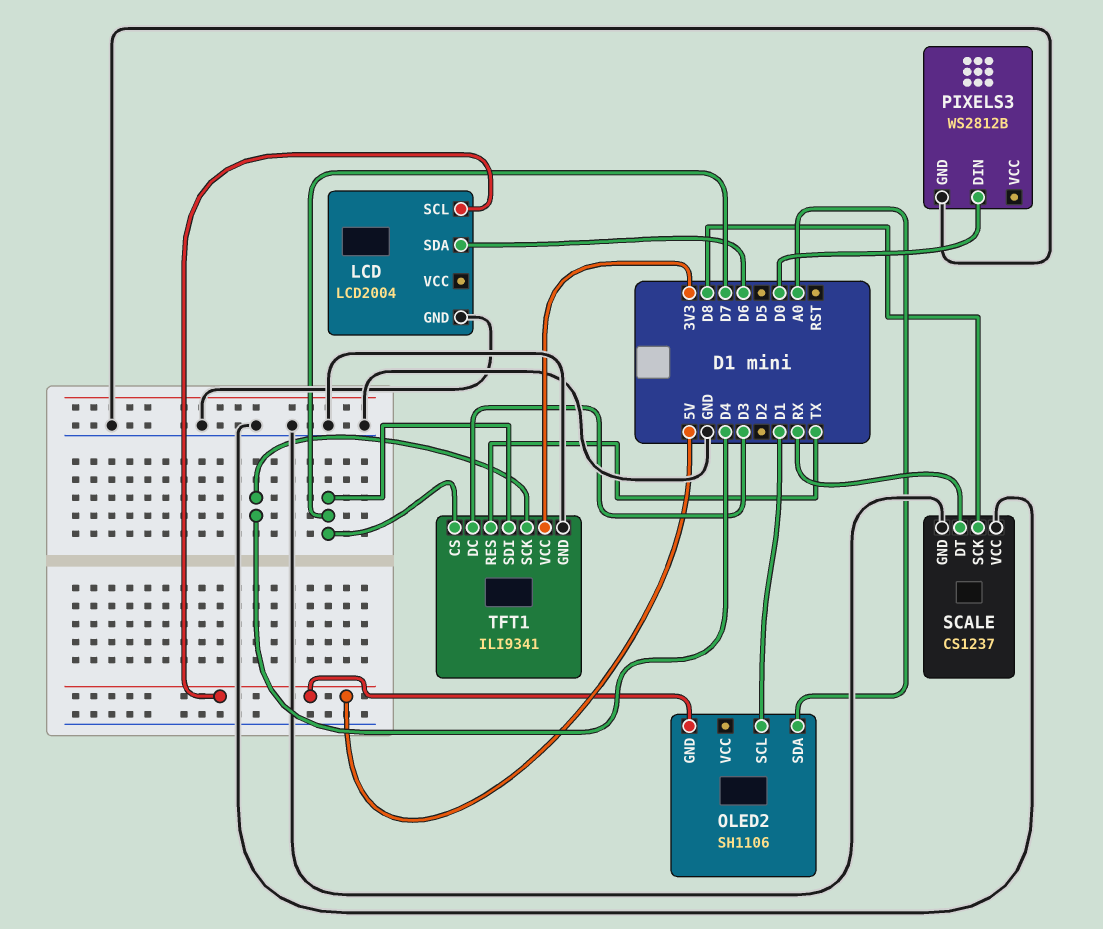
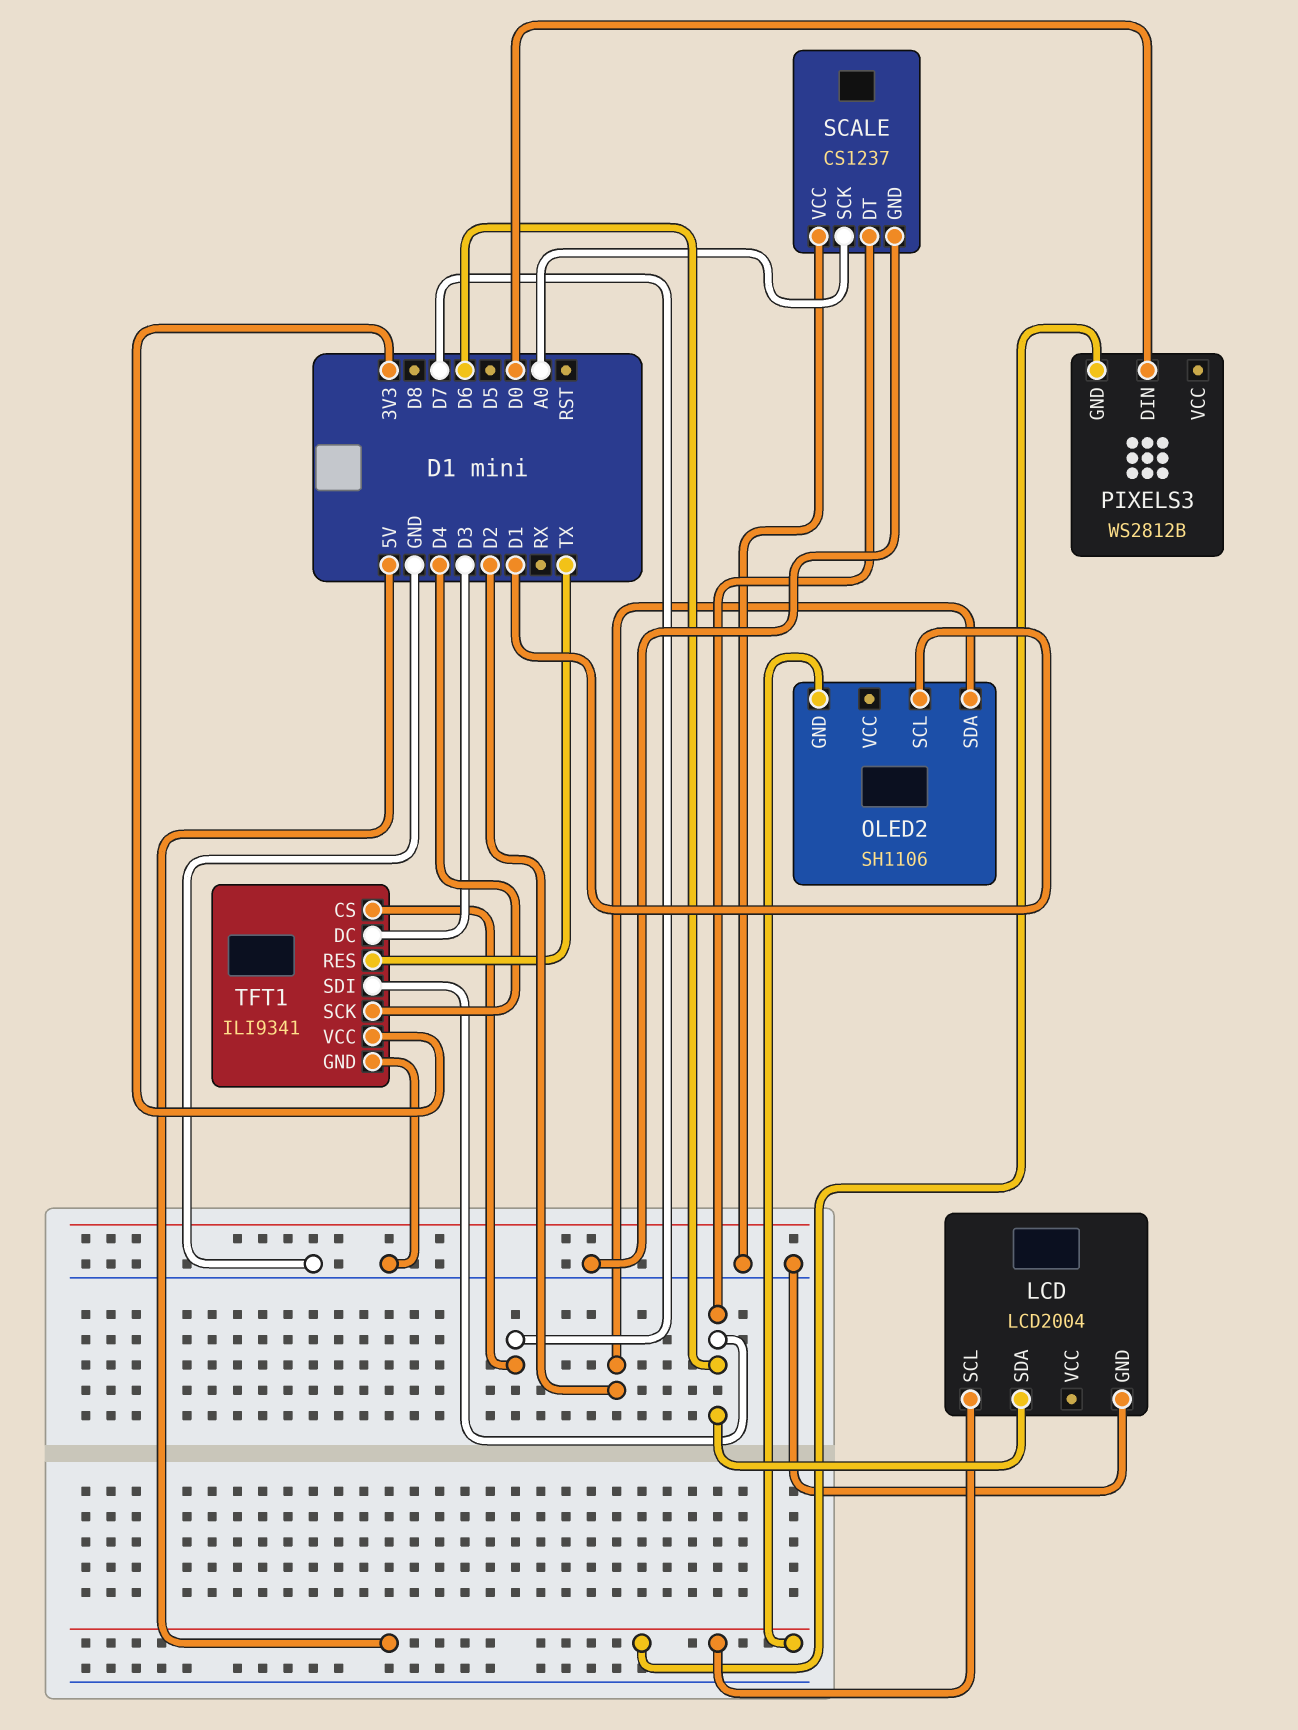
OLED2 pin SDA: A0 -> D2
PIXELS3 pin GND: GND -> 5V
SCALE pin DT: RX -> D6
SCALE pin SCK: D8 -> A0
TFT1 pin SDI: D7 -> D6

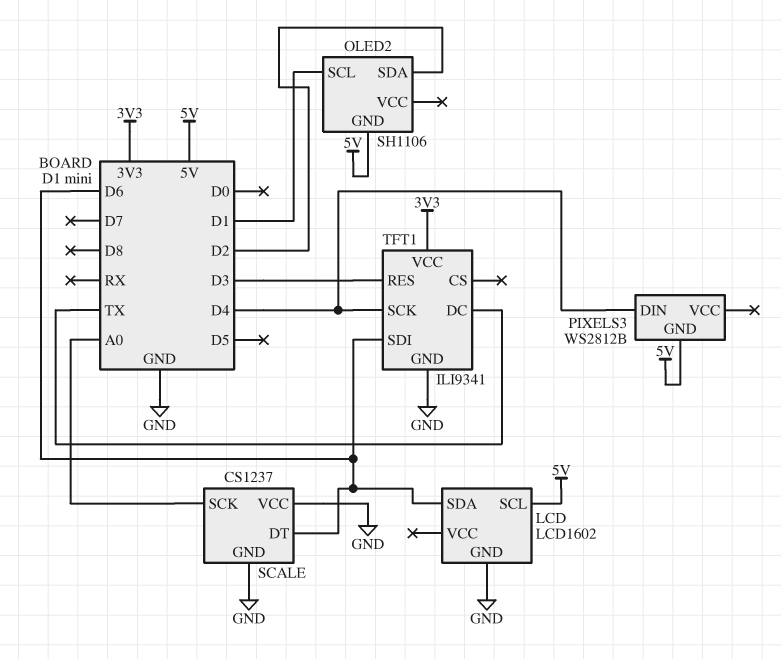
LCD: LCD2004 -> LCD1602
PIXELS3 pin DIN: D0 -> D4
TFT1 pin CS: D7 -> none
TFT1 pin DC: D3 -> TX
TFT1 pin RES: TX -> D3

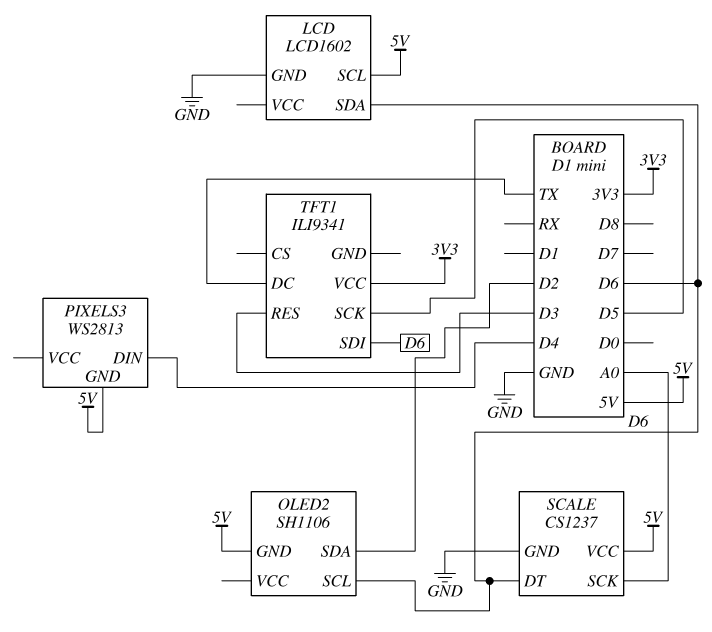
OLED2 pin SCL: D1 -> D6
PIXELS3: WS2812B -> WS2813
SCALE pin VCC: GND -> 5V
TFT1 pin GND: GND -> none
TFT1 pin SCK: D4 -> D5

